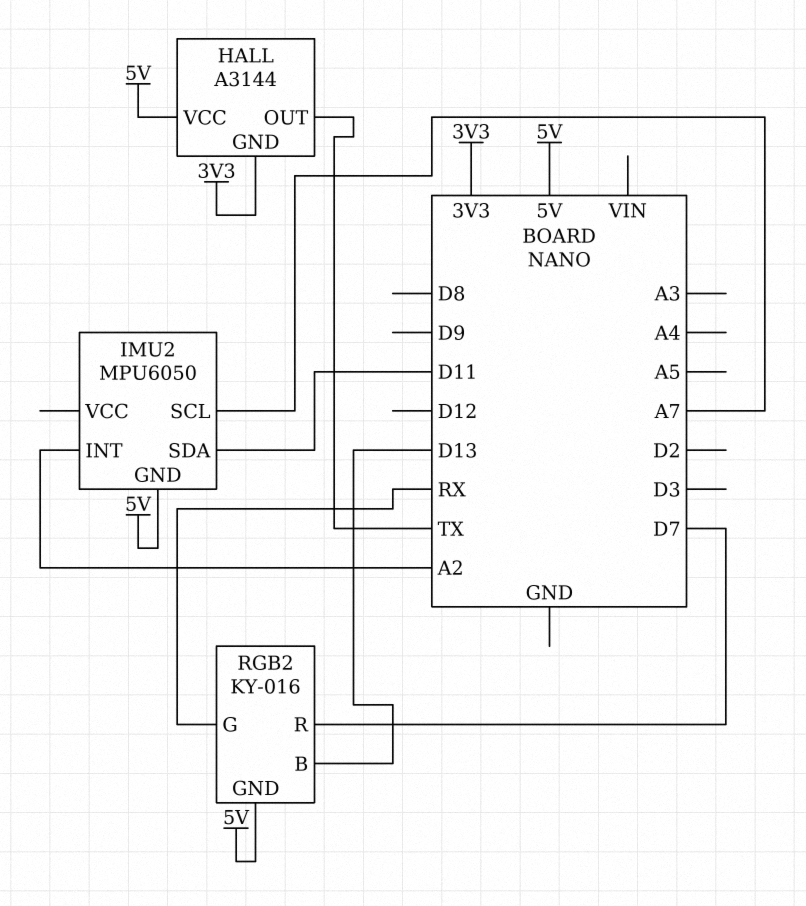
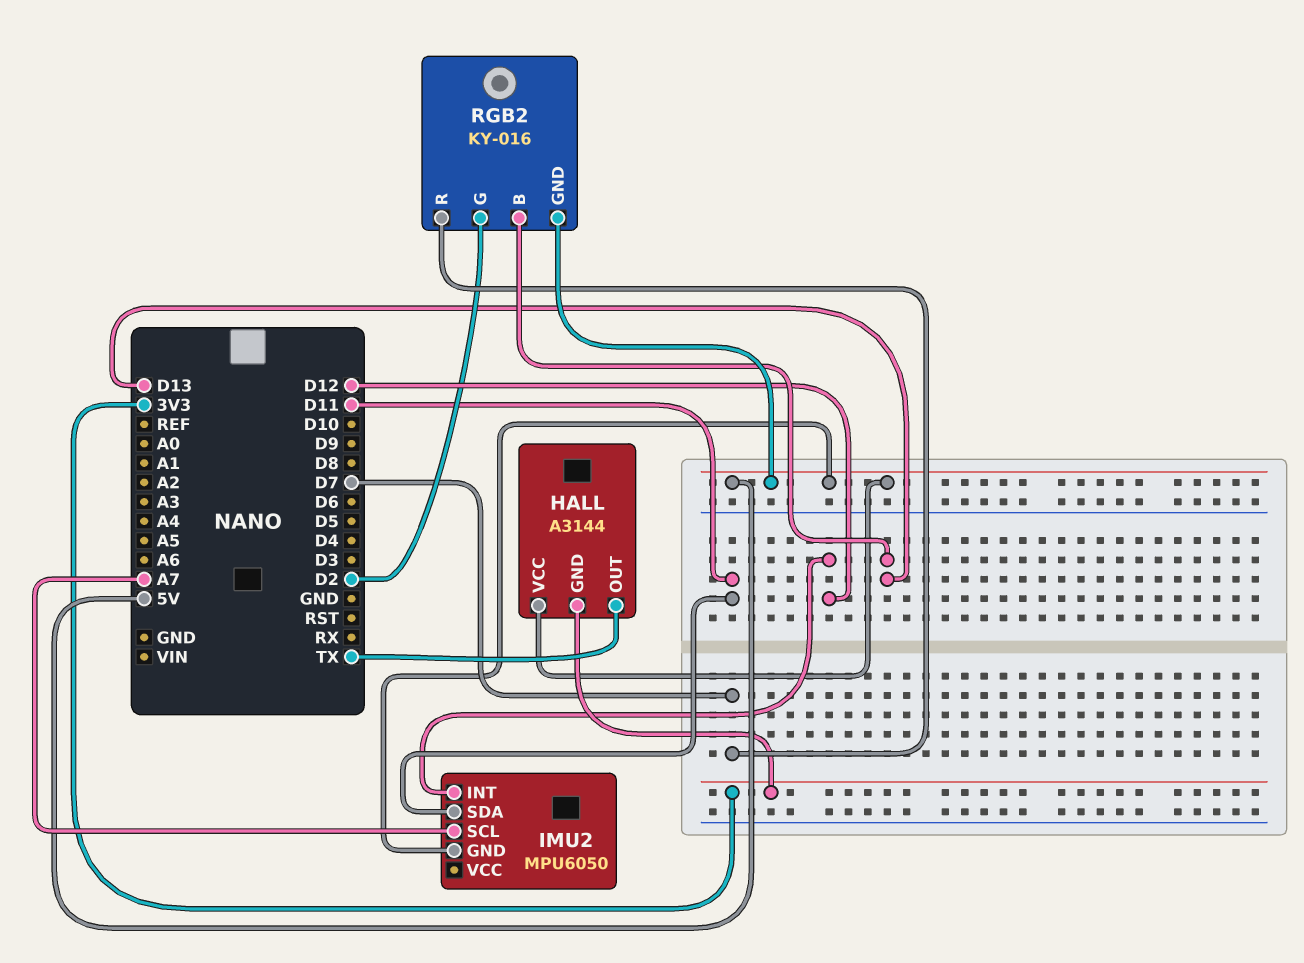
IMU2 pin INT: A2 -> D12
RGB2 pin G: RX -> D2

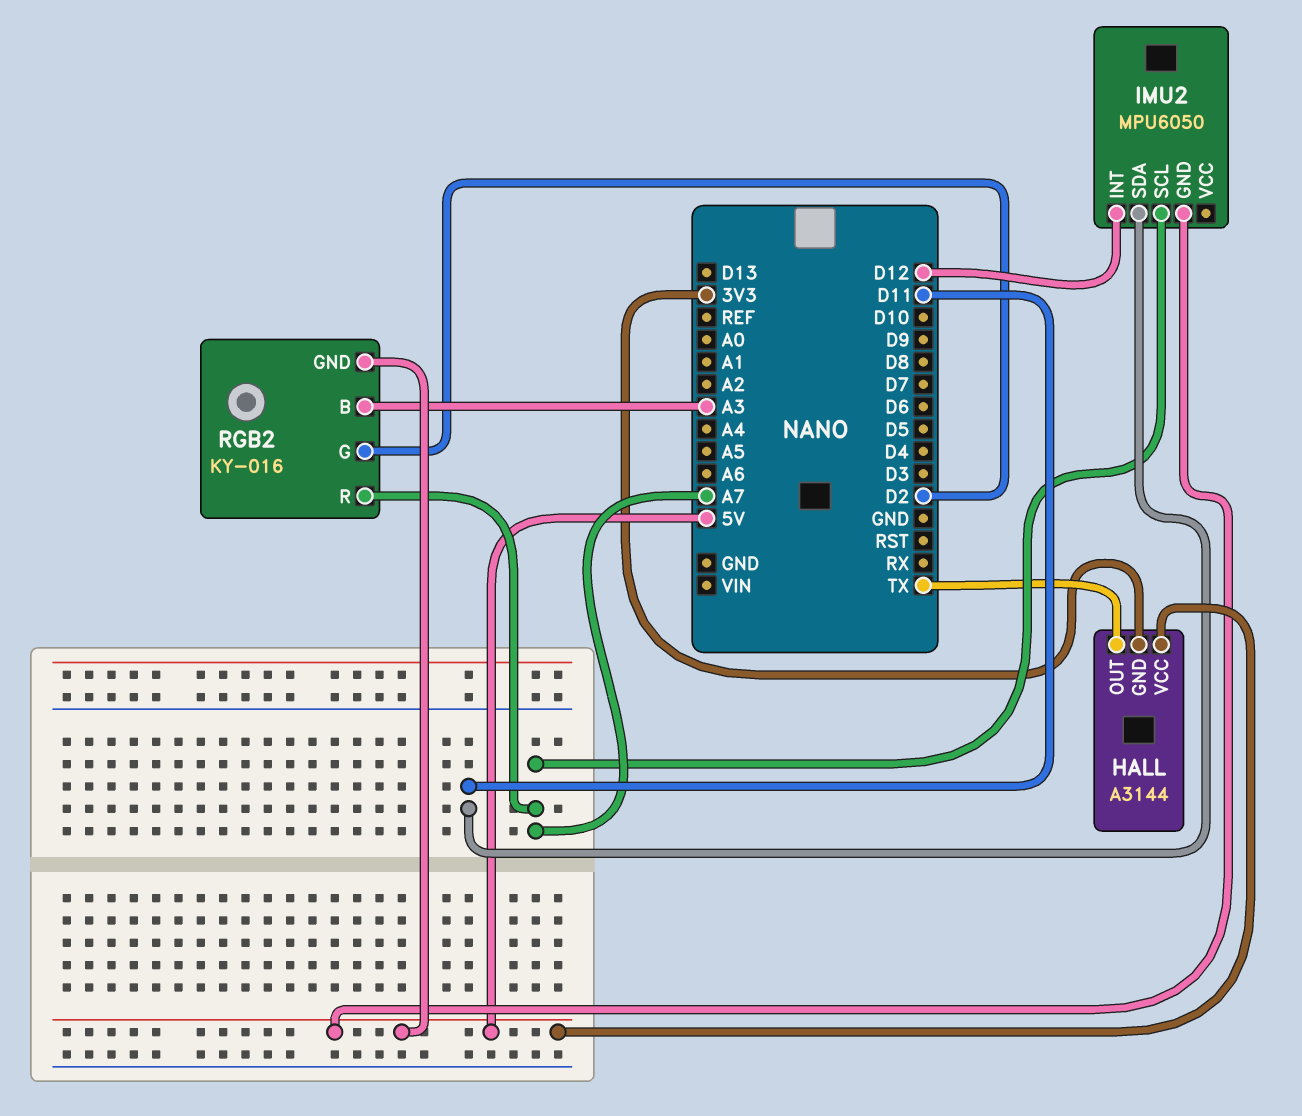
RGB2 pin B: D13 -> A3
RGB2 pin R: D7 -> A7

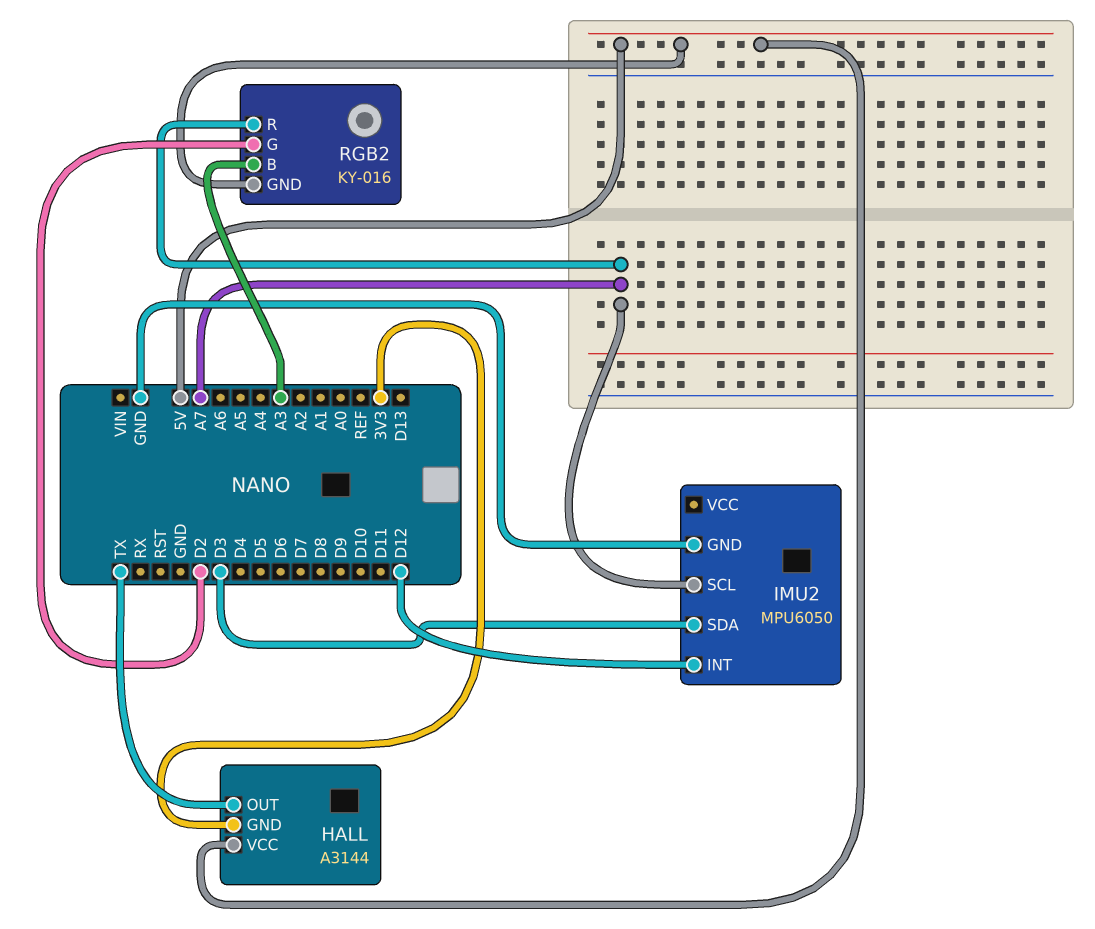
IMU2 pin GND: 5V -> GND
IMU2 pin SDA: D11 -> D3

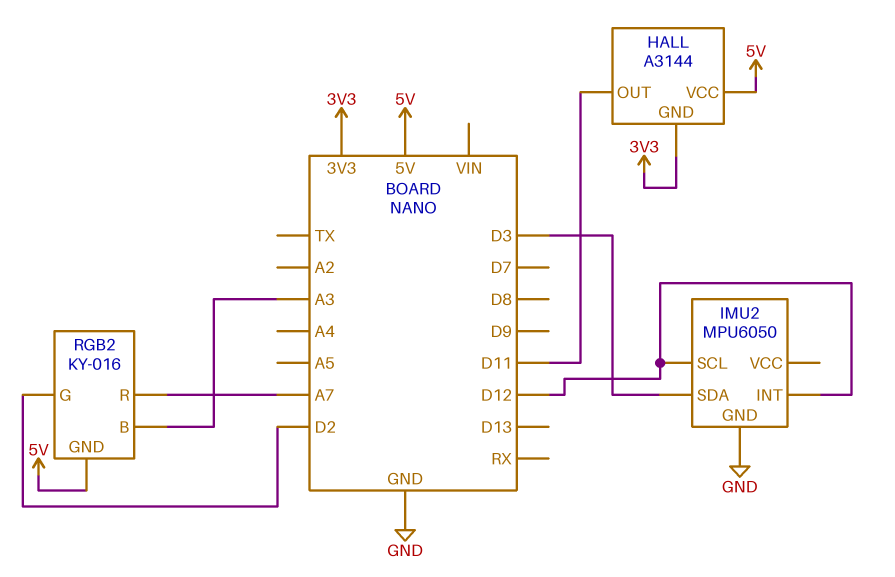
HALL pin OUT: TX -> D11
IMU2 pin SCL: A7 -> D12

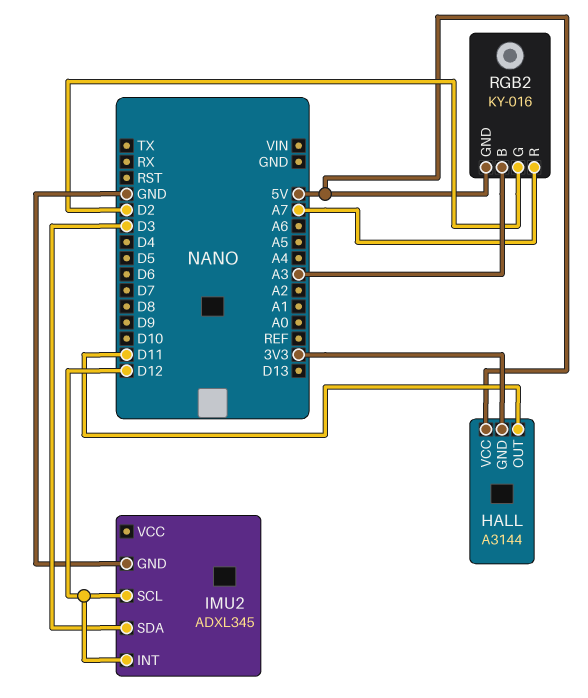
IMU2: MPU6050 -> ADXL345

